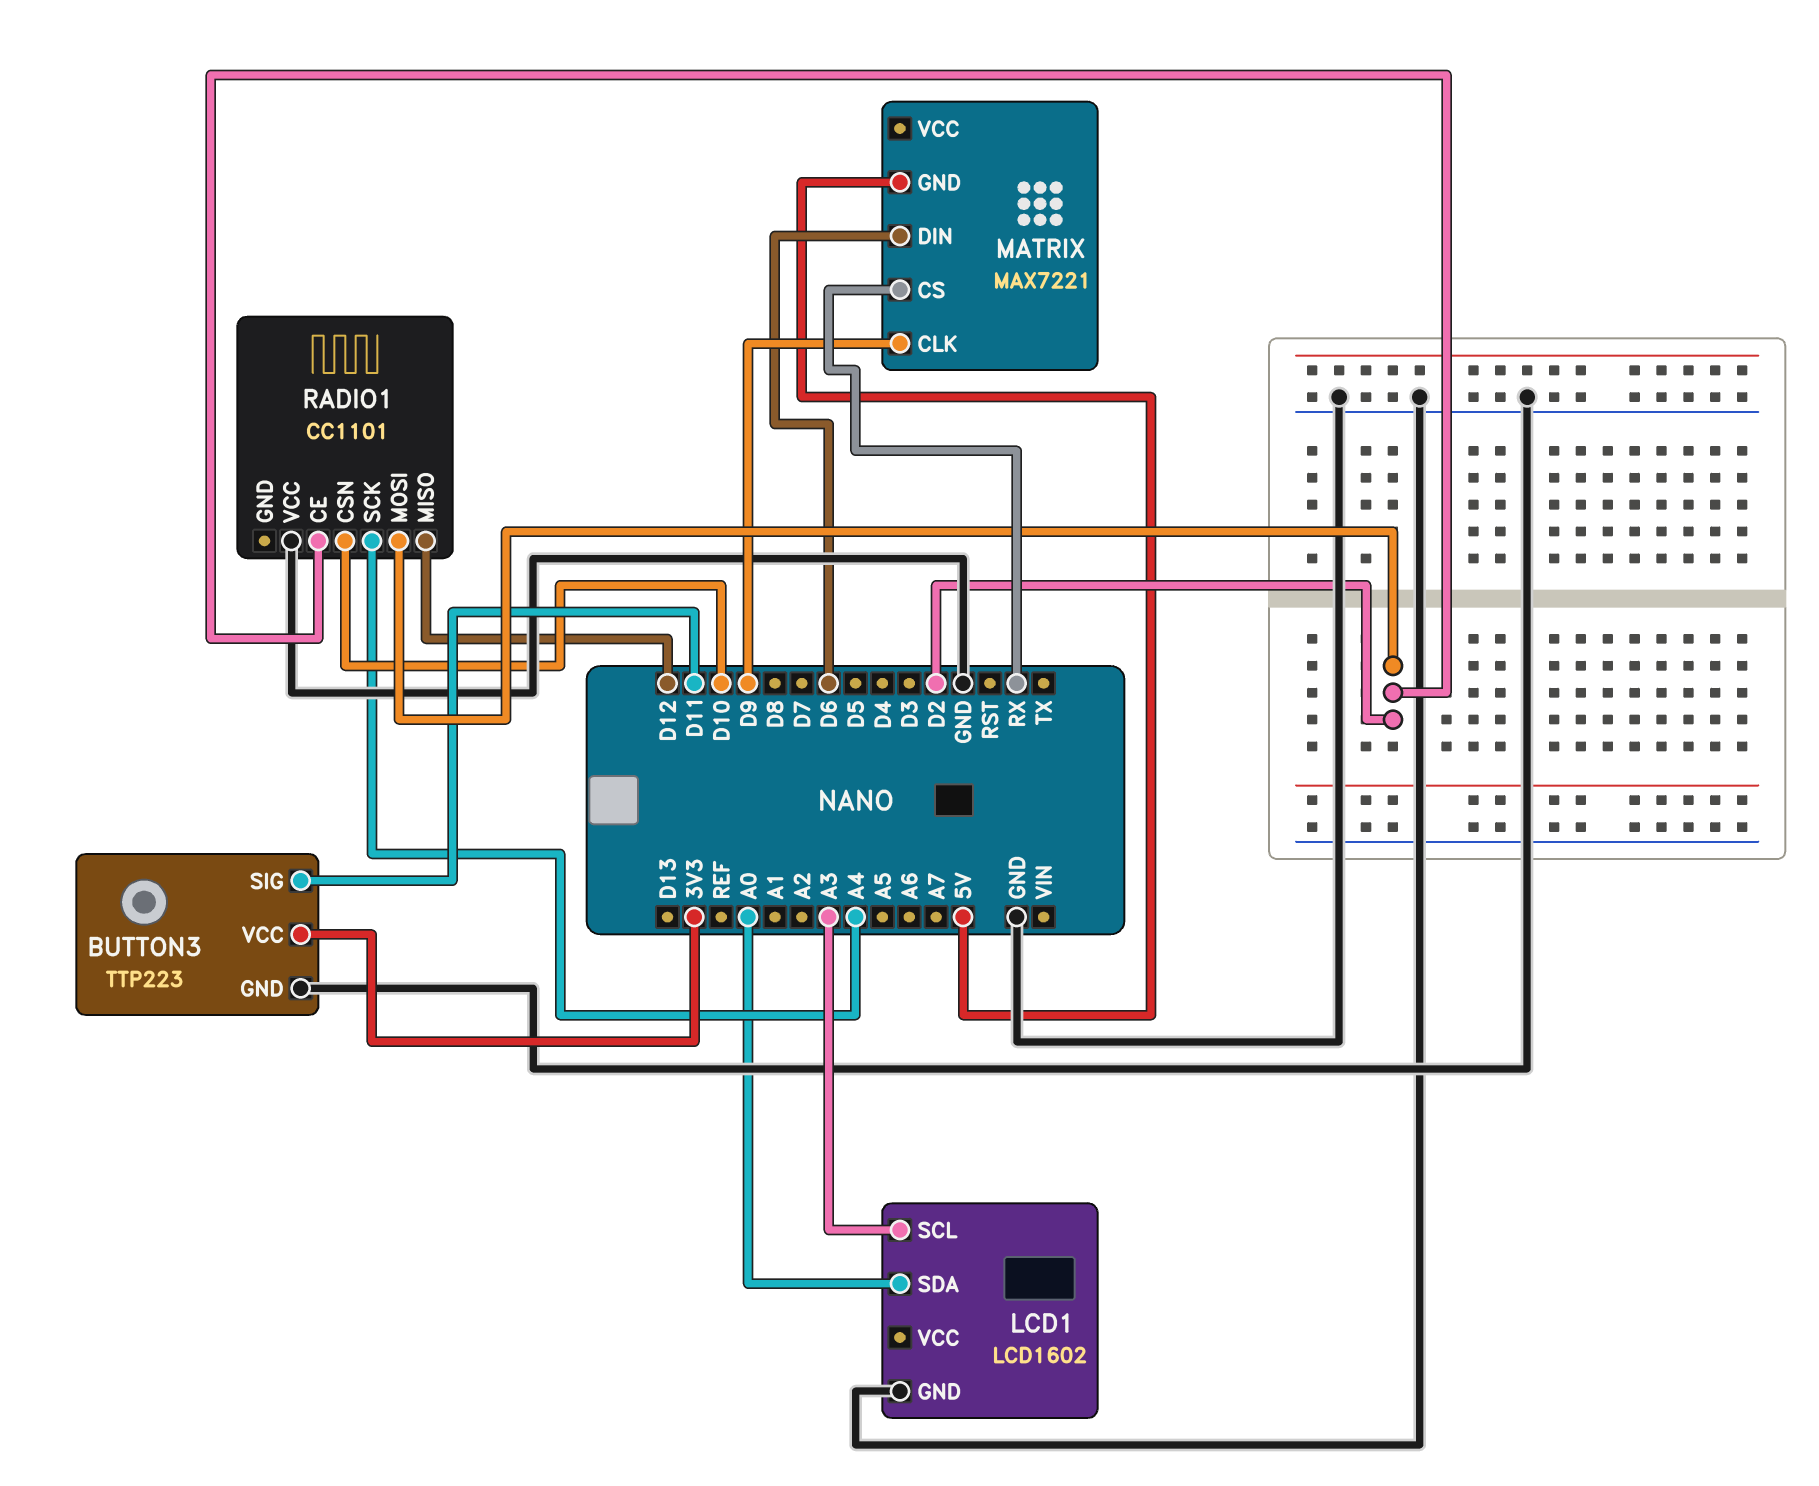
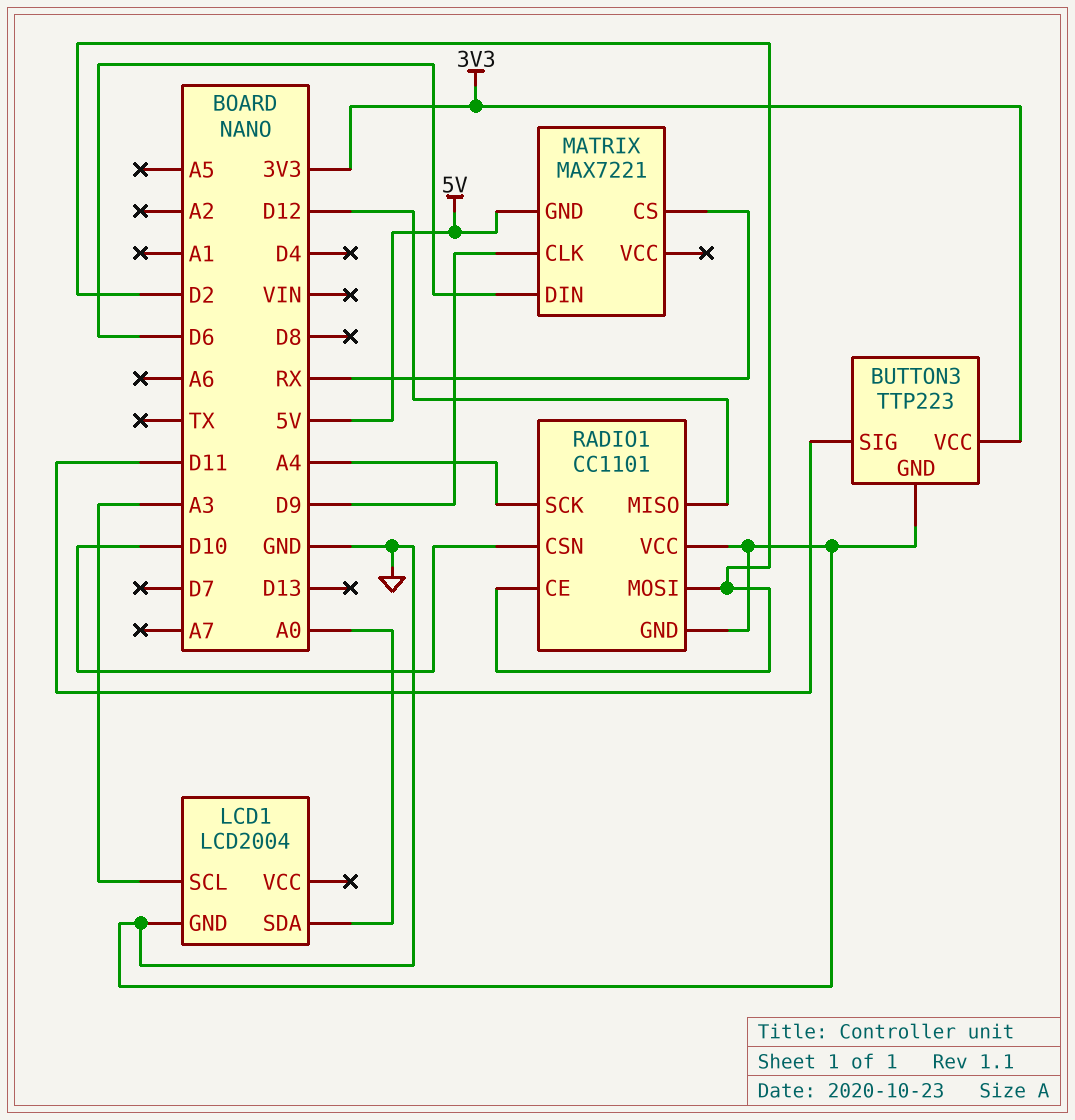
LCD1: LCD1602 -> LCD2004
RADIO1 pin GND: none -> GND

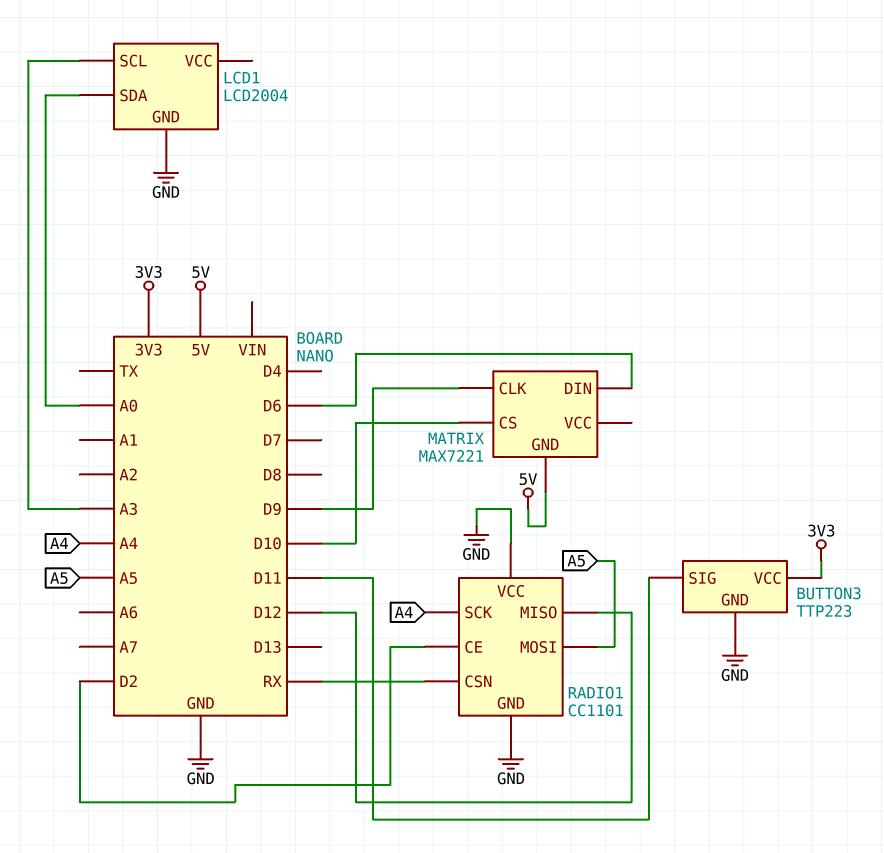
MATRIX pin CS: RX -> D10
RADIO1 pin CSN: D10 -> RX
RADIO1 pin MOSI: D2 -> A5

